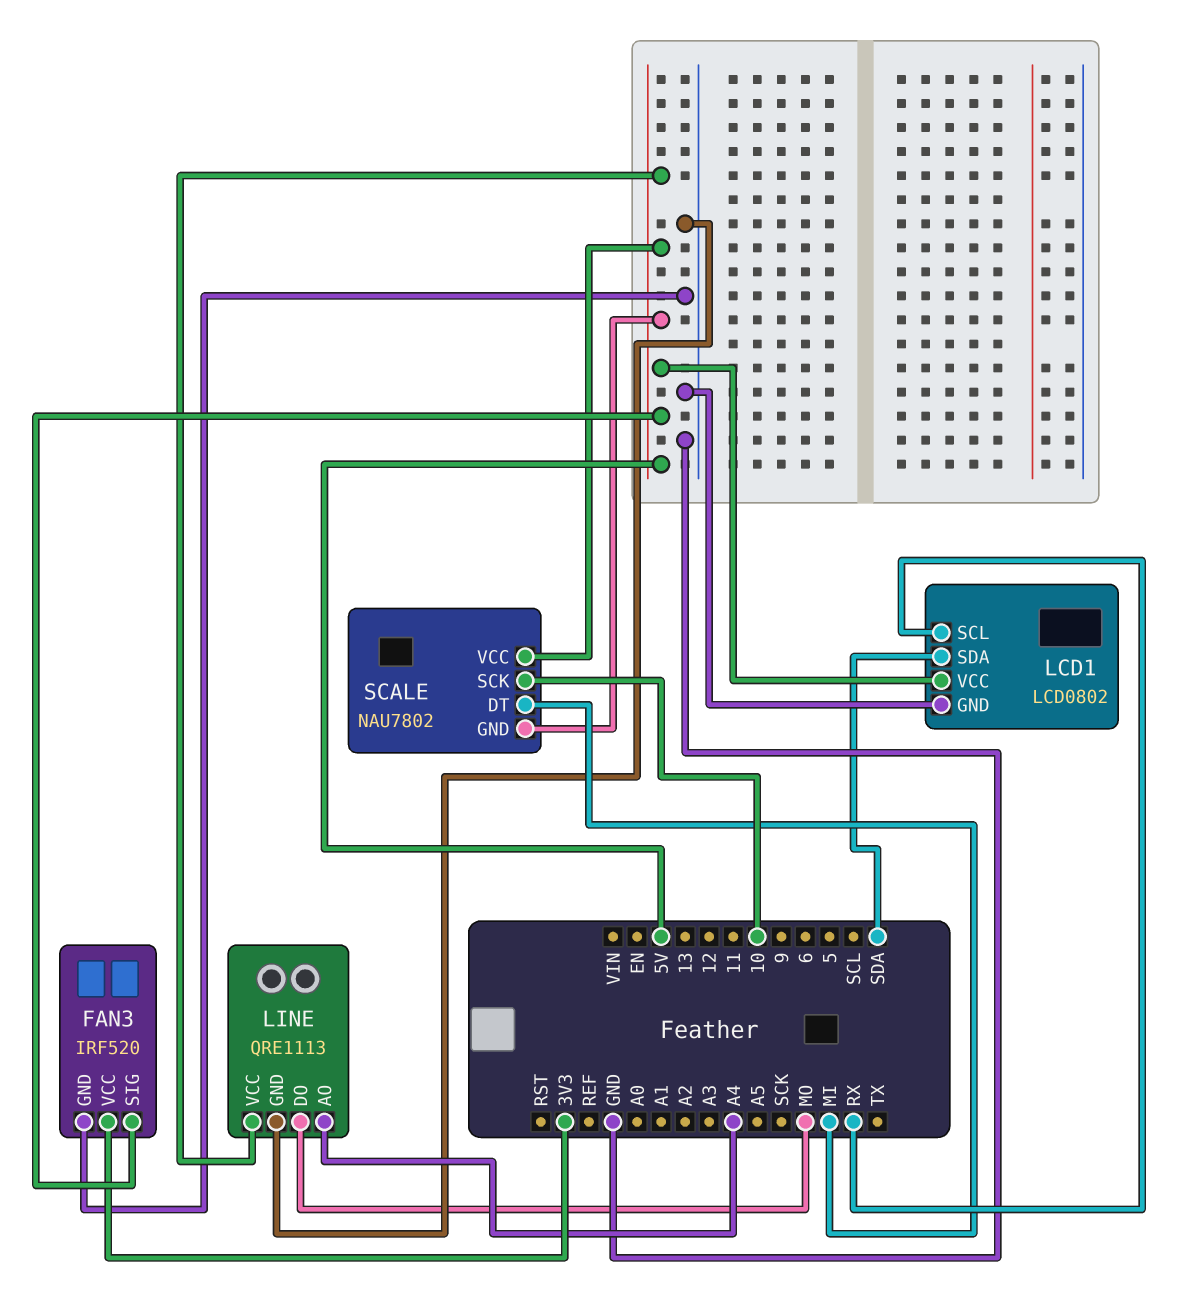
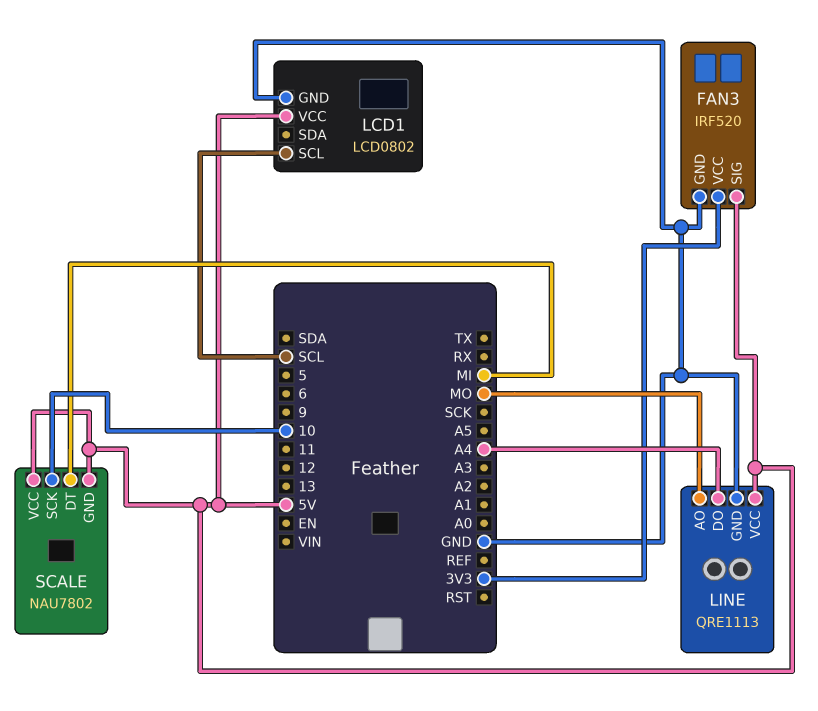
LCD1 pin SCL: RX -> SCL
LCD1 pin SDA: SDA -> none
LINE pin AO: A4 -> MO
LINE pin DO: MO -> A4

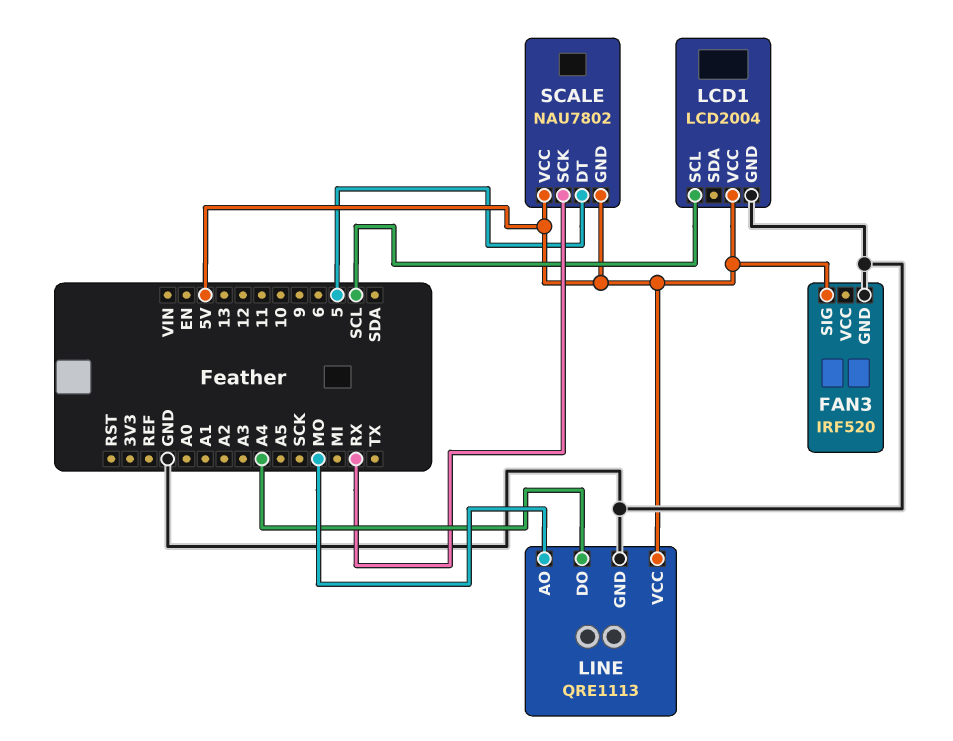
FAN3 pin VCC: 3V3 -> none
LCD1: LCD0802 -> LCD2004
SCALE pin DT: MI -> 5
SCALE pin SCK: 10 -> RX

